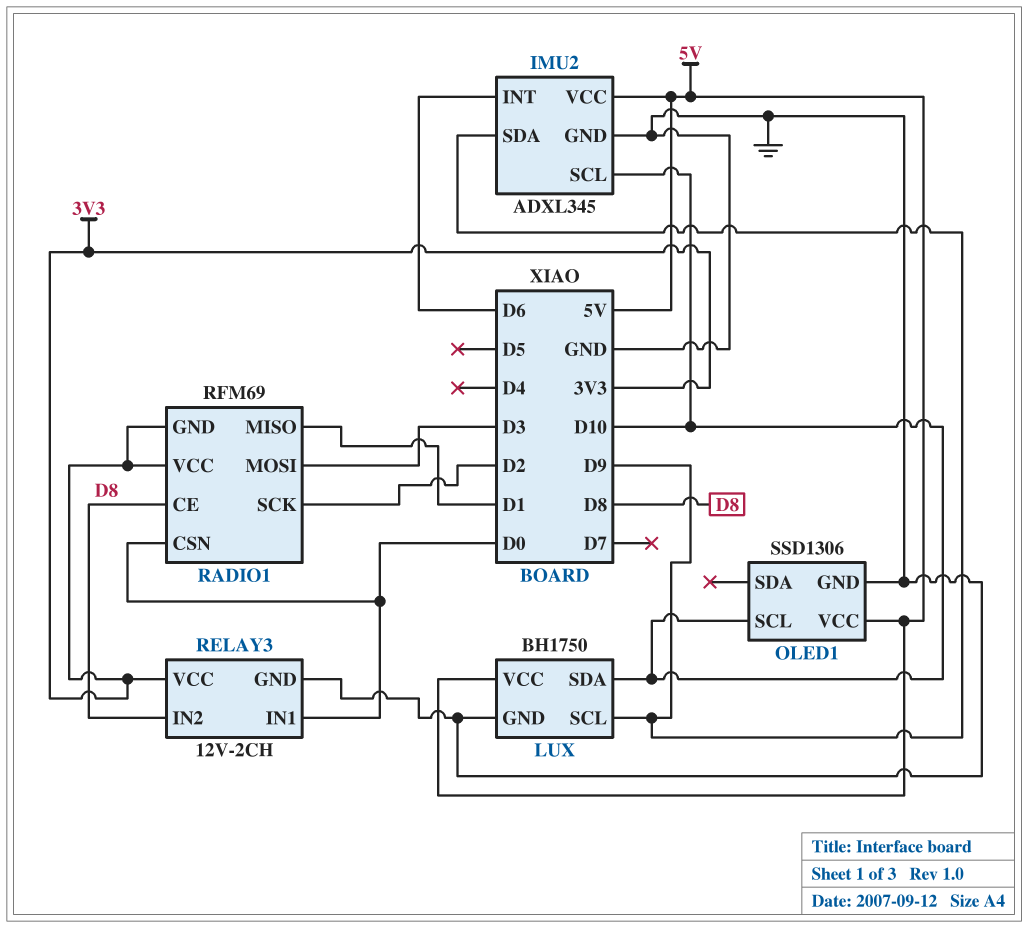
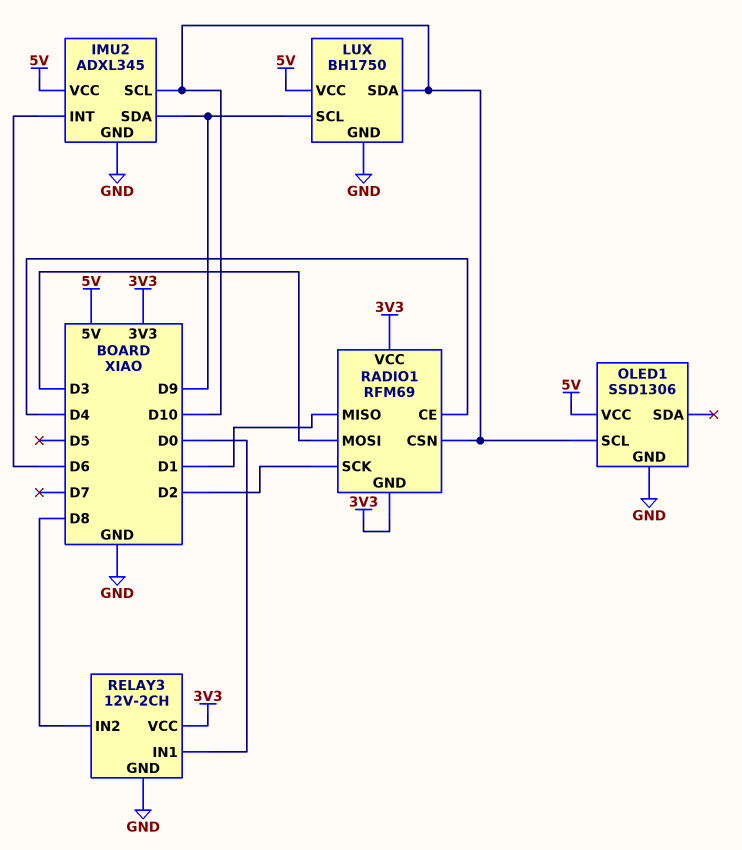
RADIO1 pin CE: D8 -> D4
RADIO1 pin CSN: D0 -> D10

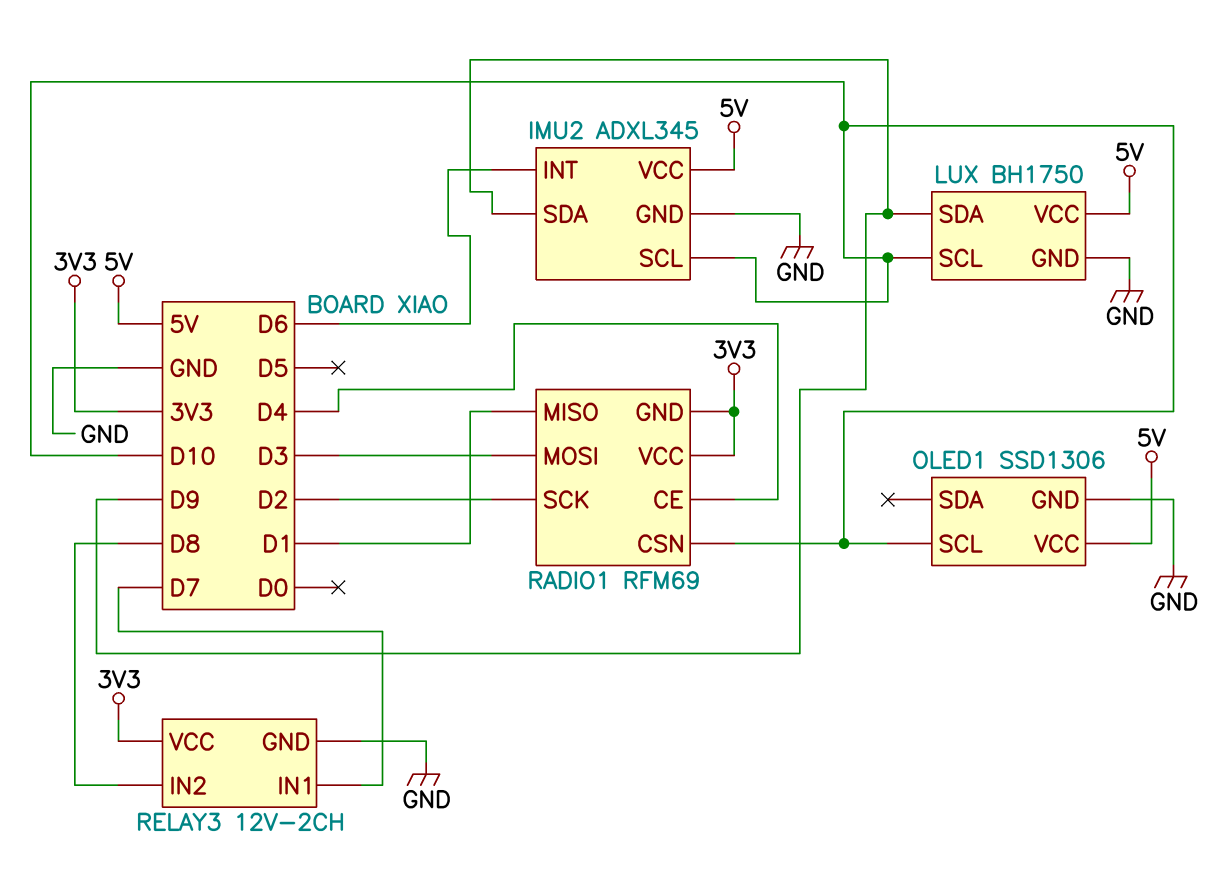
LUX pin SCL: D9 -> D10
LUX pin SDA: D10 -> D9
RELAY3 pin IN1: D0 -> D7

